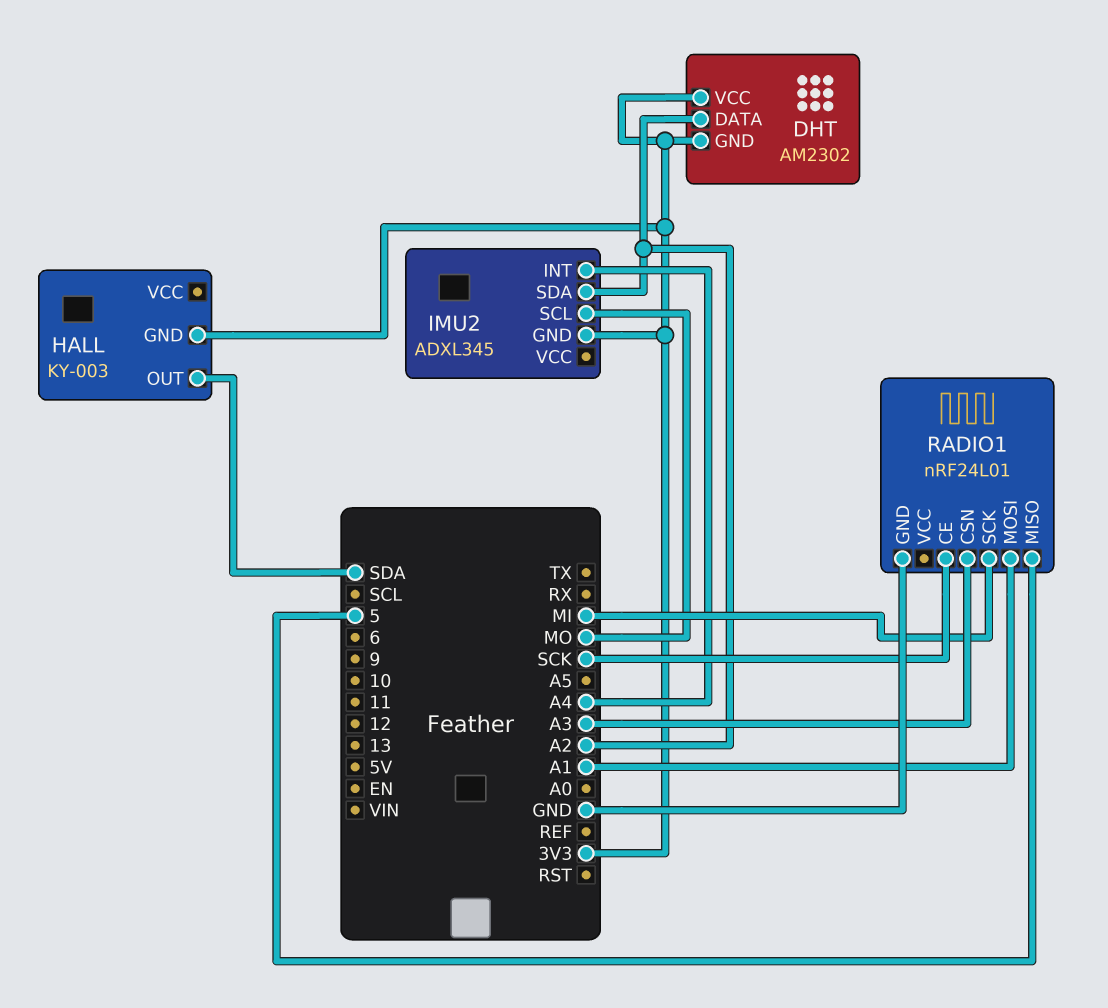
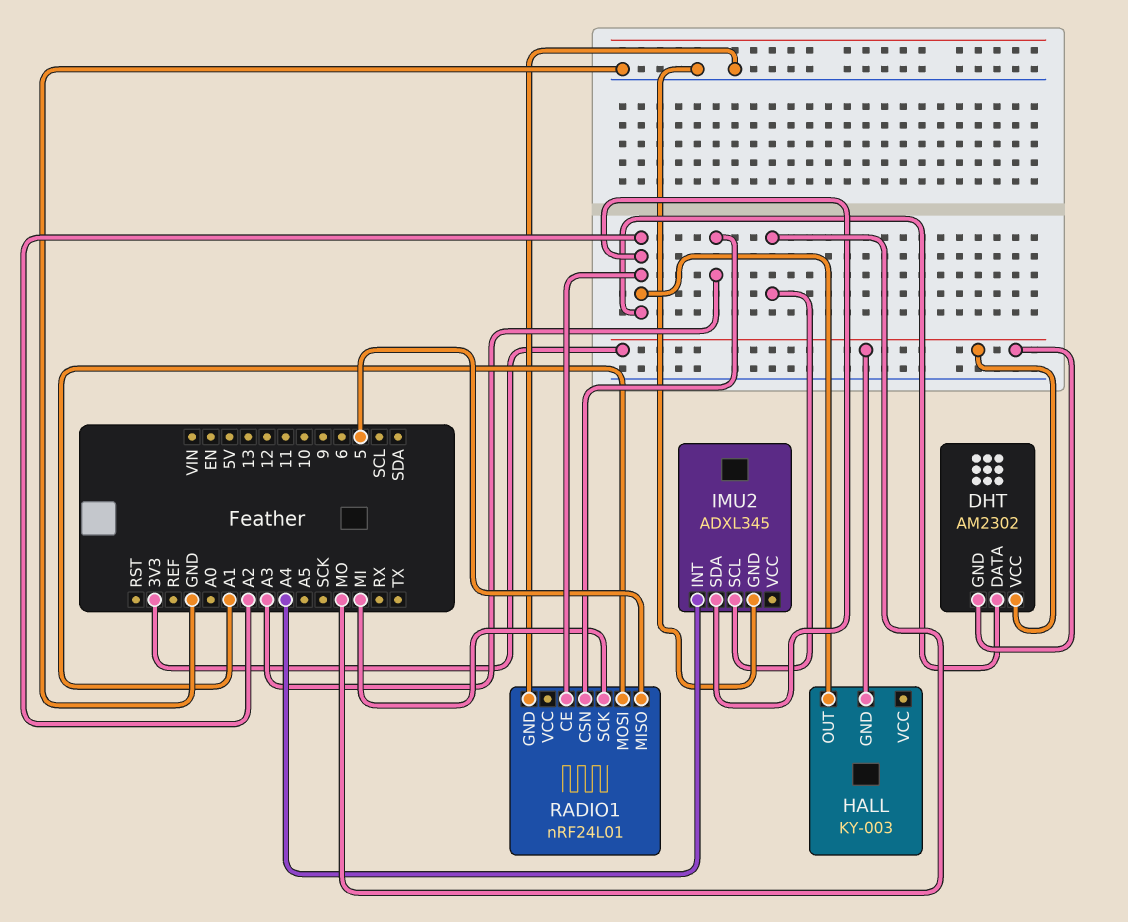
HALL pin OUT: SDA -> A2
IMU2 pin GND: 3V3 -> GND
RADIO1 pin CE: SCK -> A2

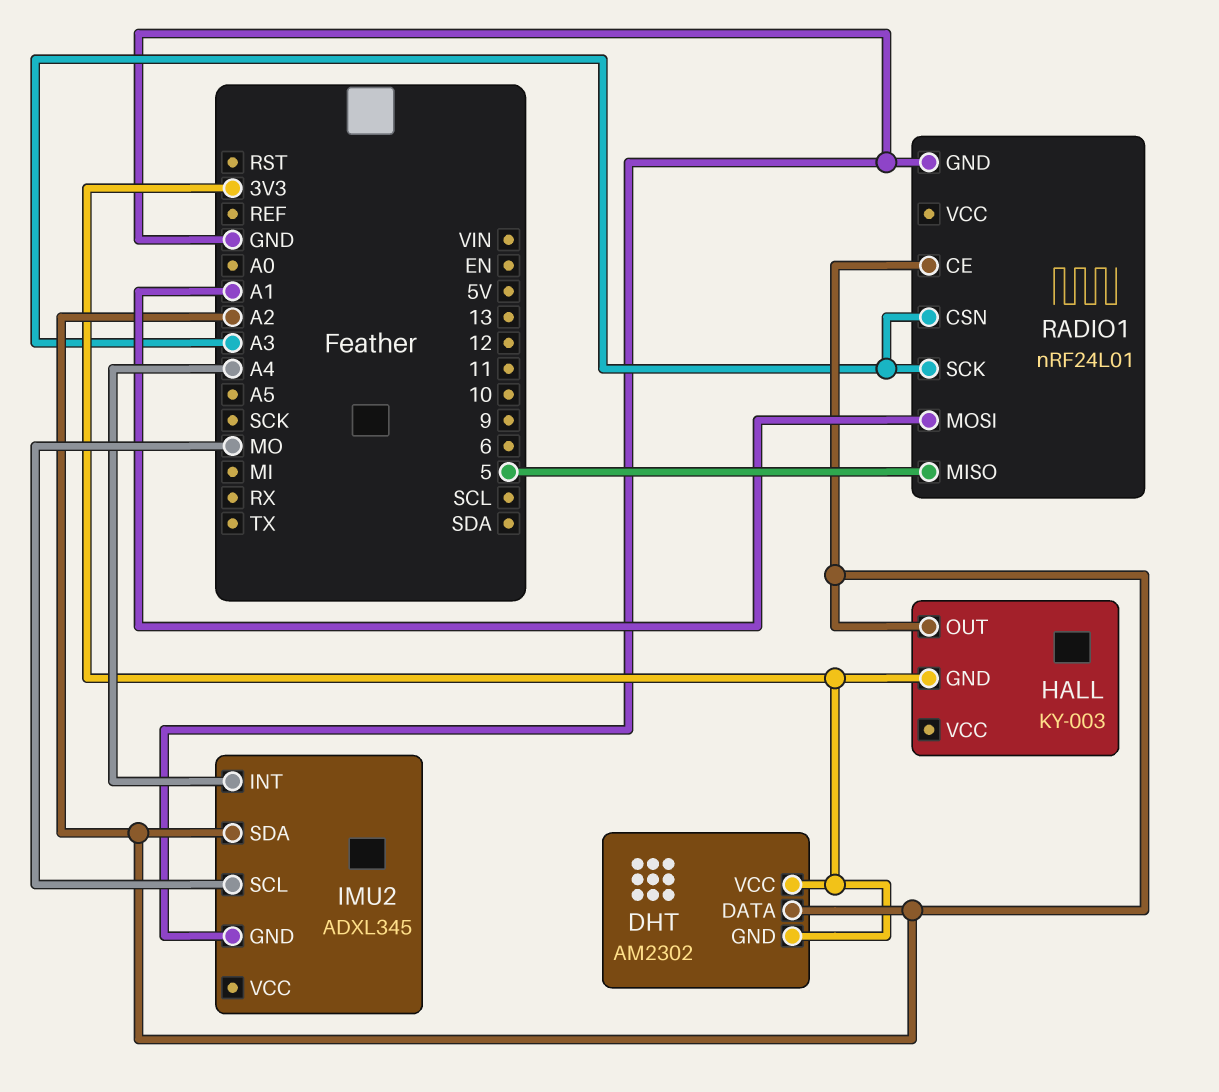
RADIO1 pin SCK: MI -> A3

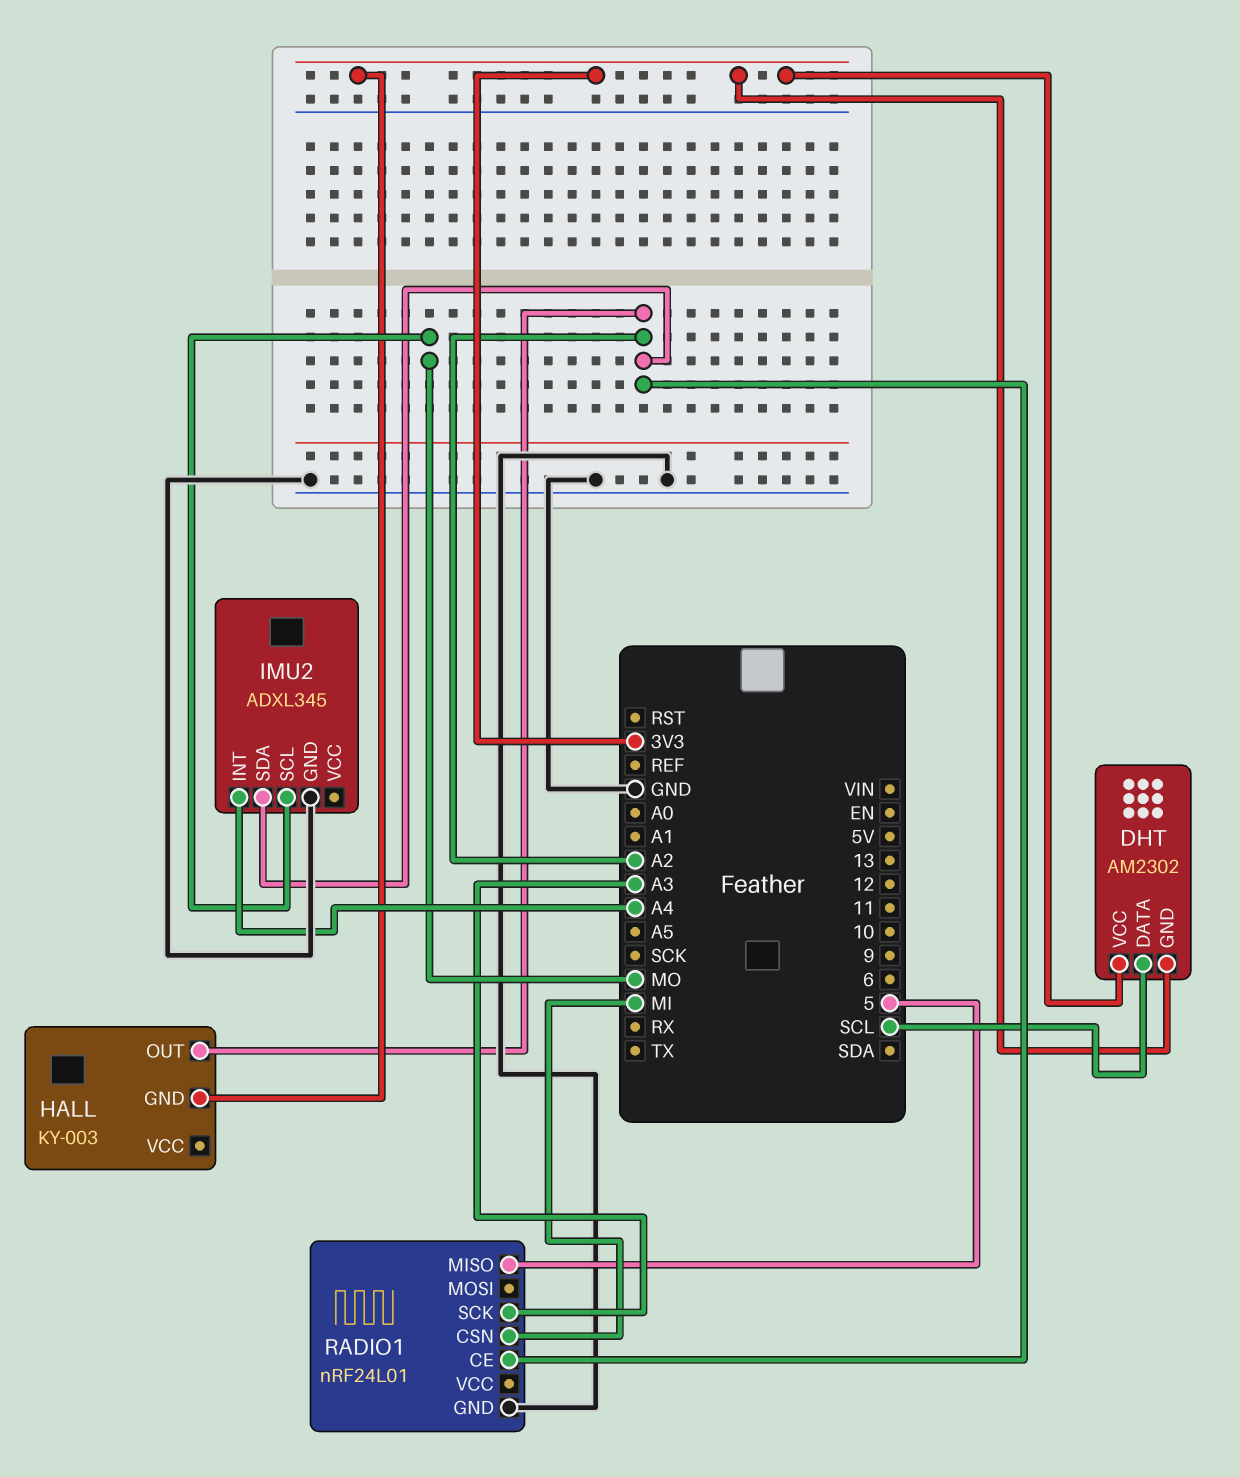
DHT pin DATA: A2 -> SCL
RADIO1 pin CSN: A3 -> MI
RADIO1 pin MOSI: A1 -> none

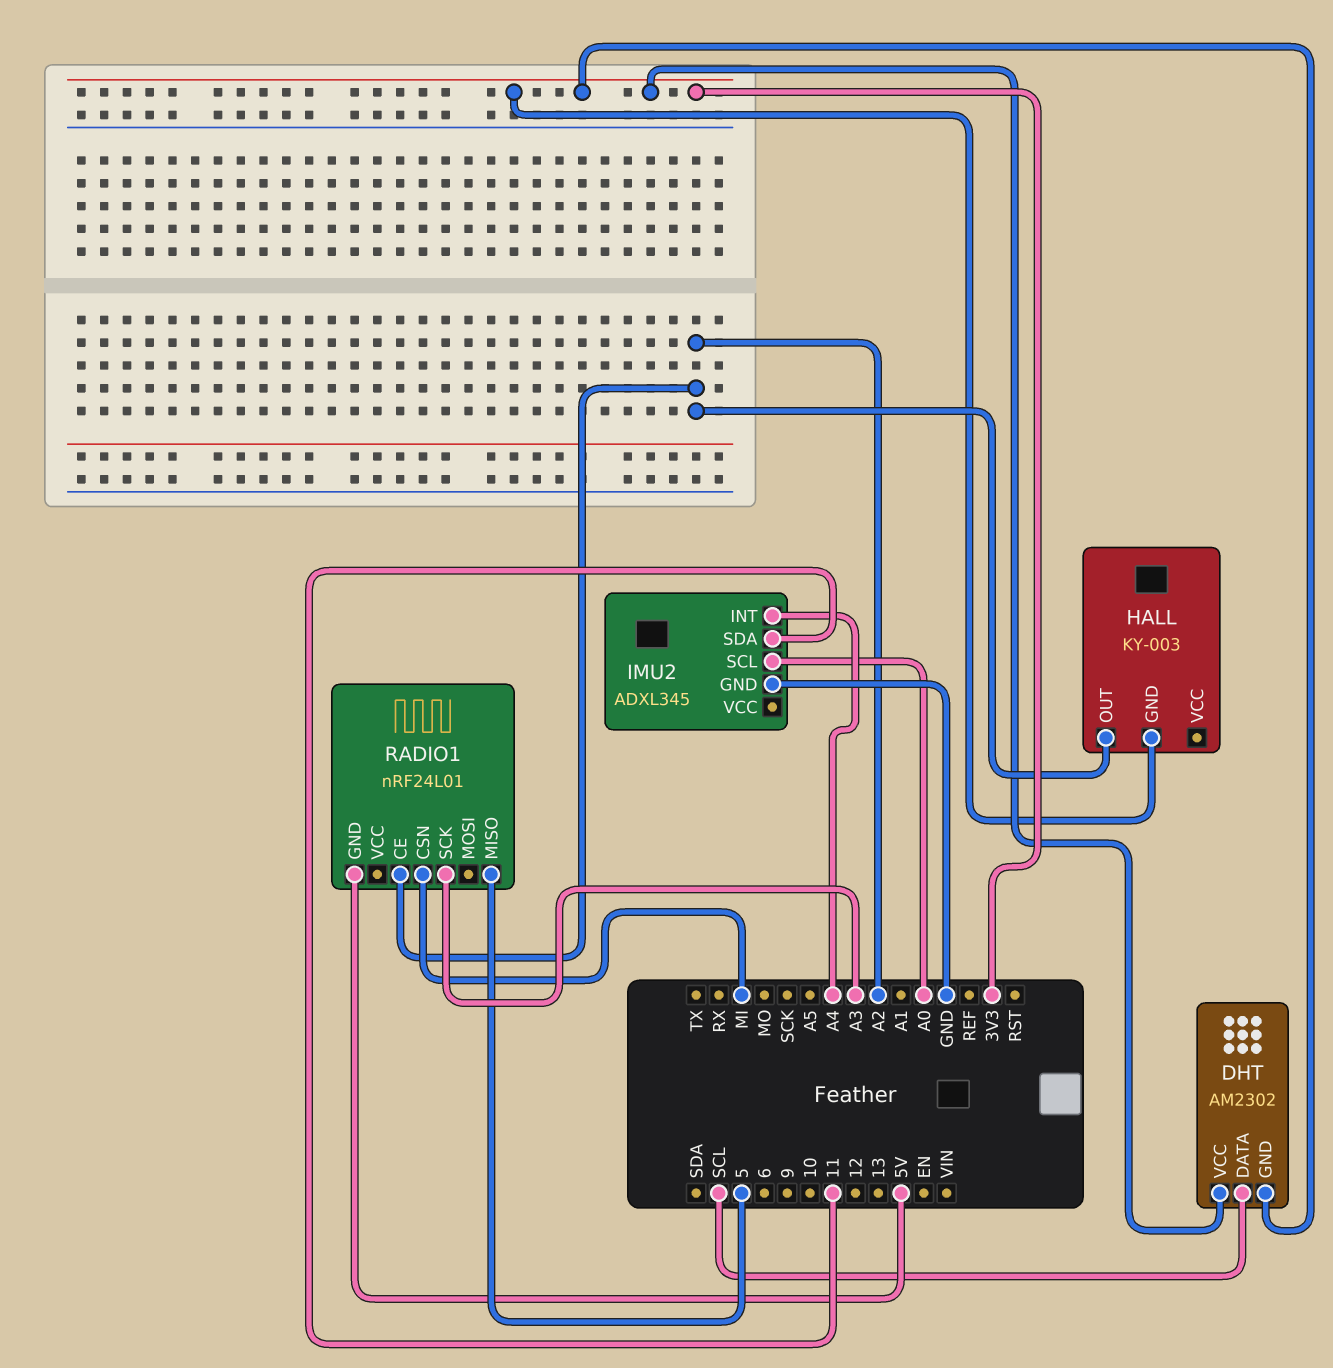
IMU2 pin SCL: MO -> A0
IMU2 pin SDA: A2 -> 11
RADIO1 pin GND: GND -> 5V

